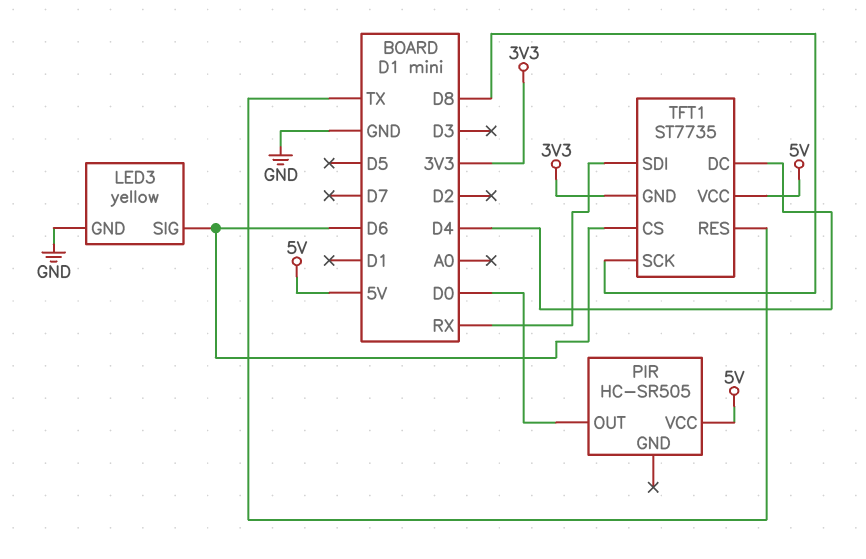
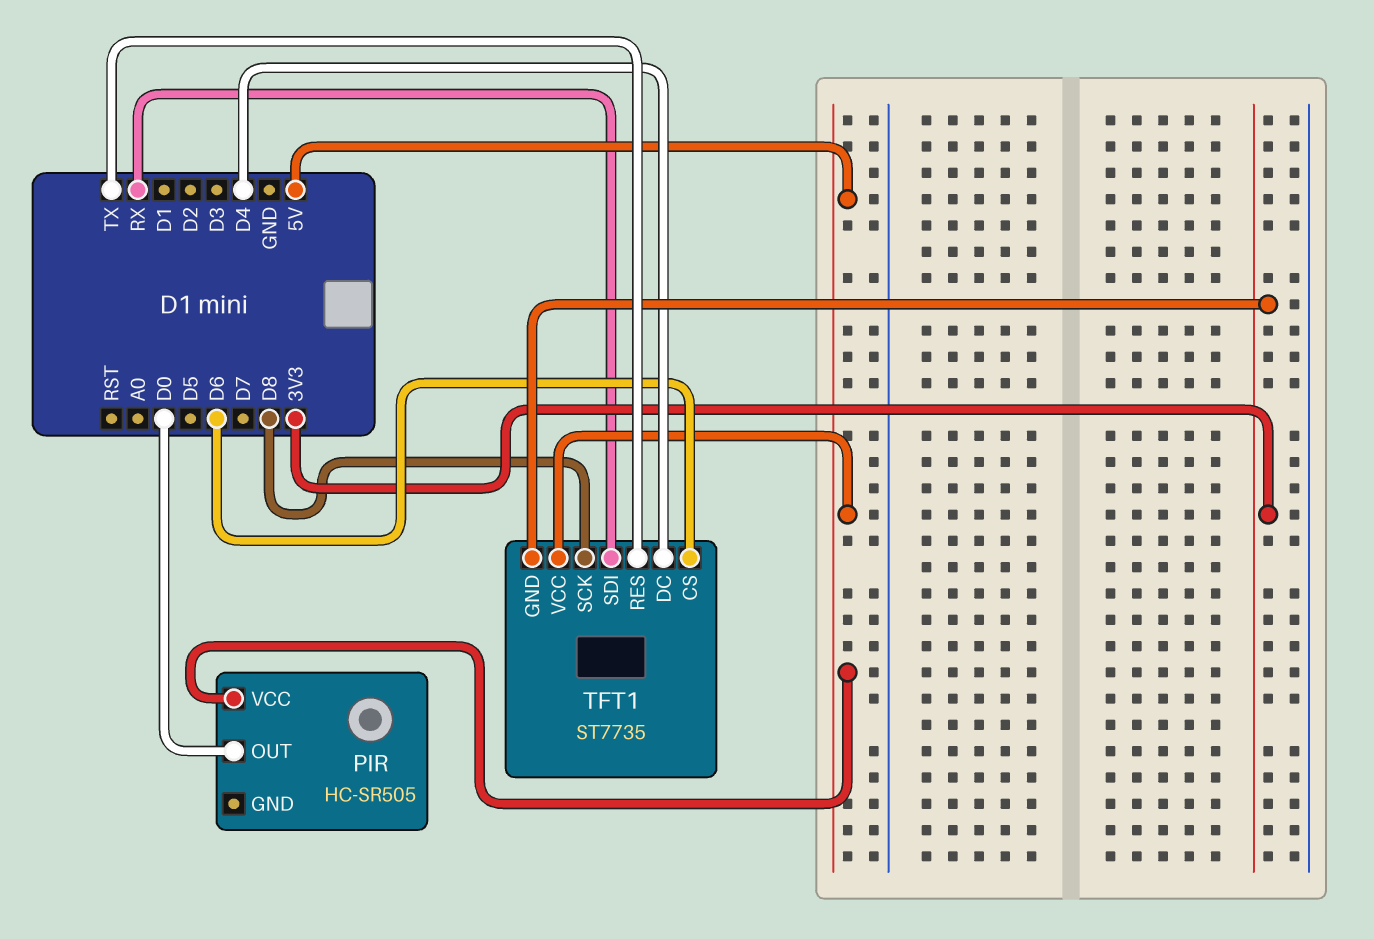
LED3: yellow -> none
LED3 pin GND: GND -> none
LED3 pin SIG: D6 -> none

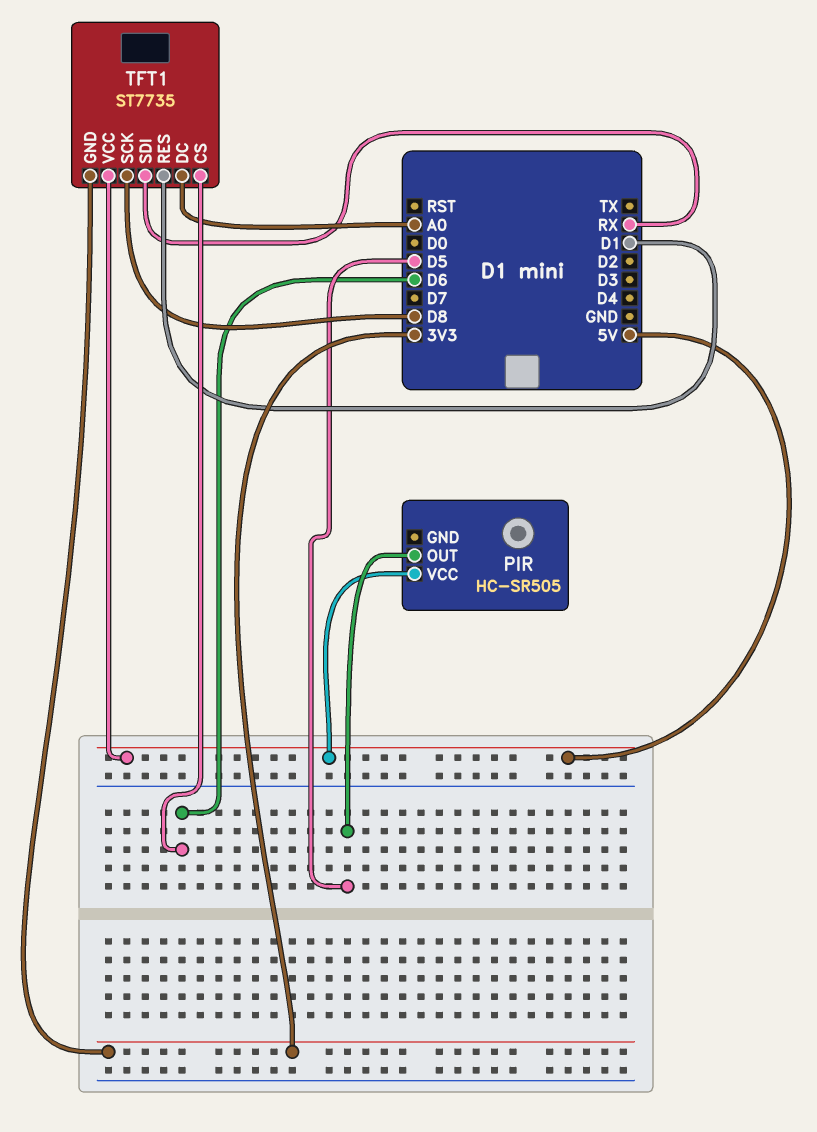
PIR pin OUT: D0 -> D5
TFT1 pin DC: D4 -> A0
TFT1 pin RES: TX -> D1

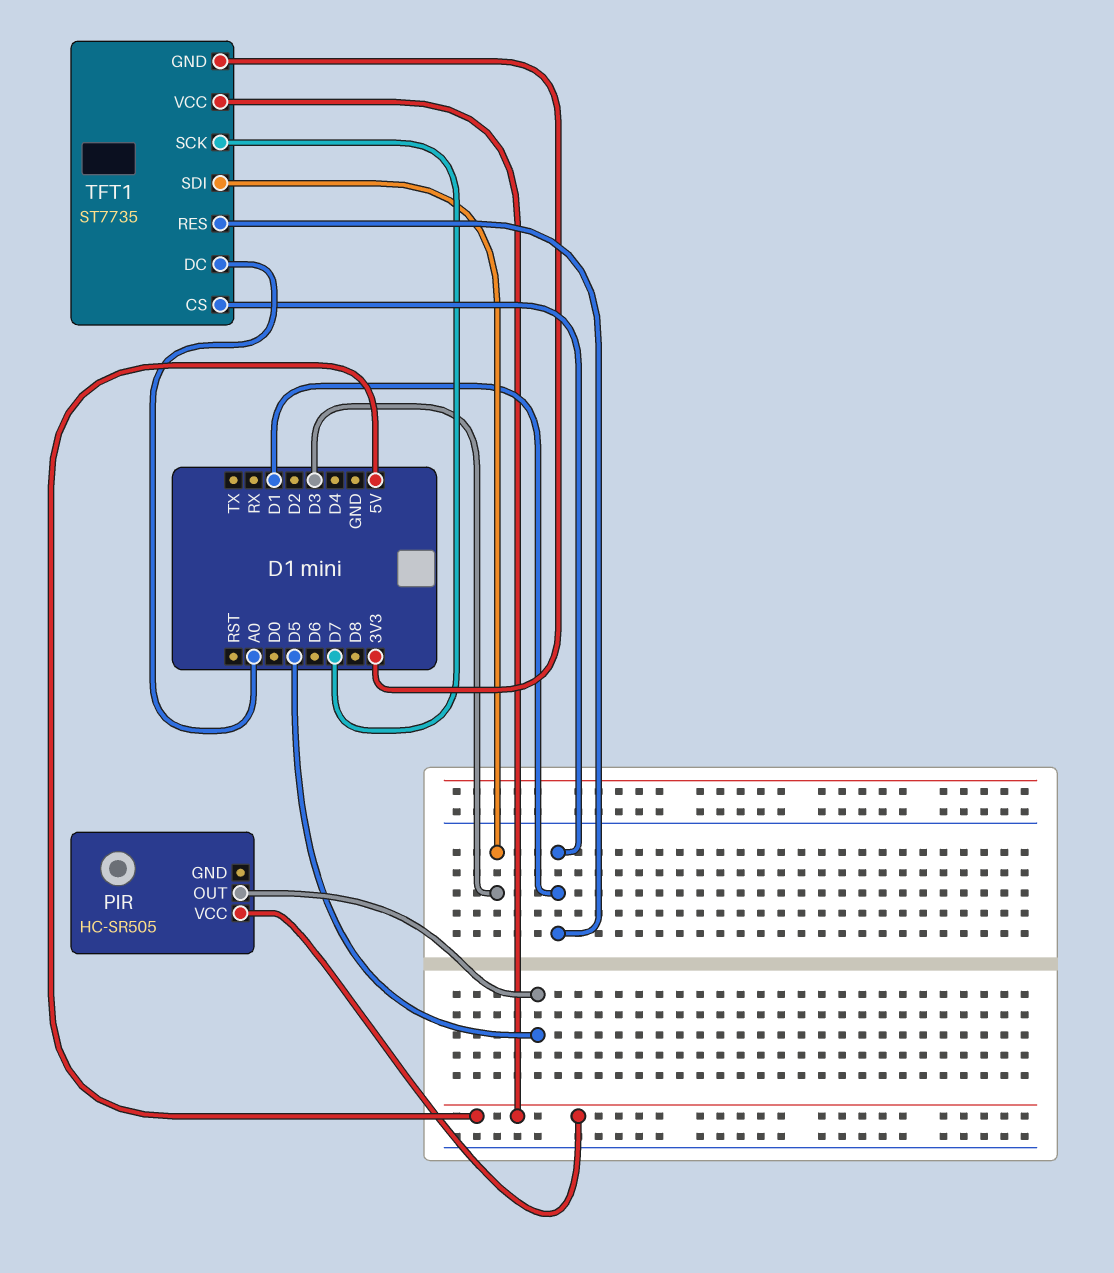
TFT1 pin CS: D6 -> D1
TFT1 pin SCK: D8 -> D7
TFT1 pin SDI: RX -> D3

